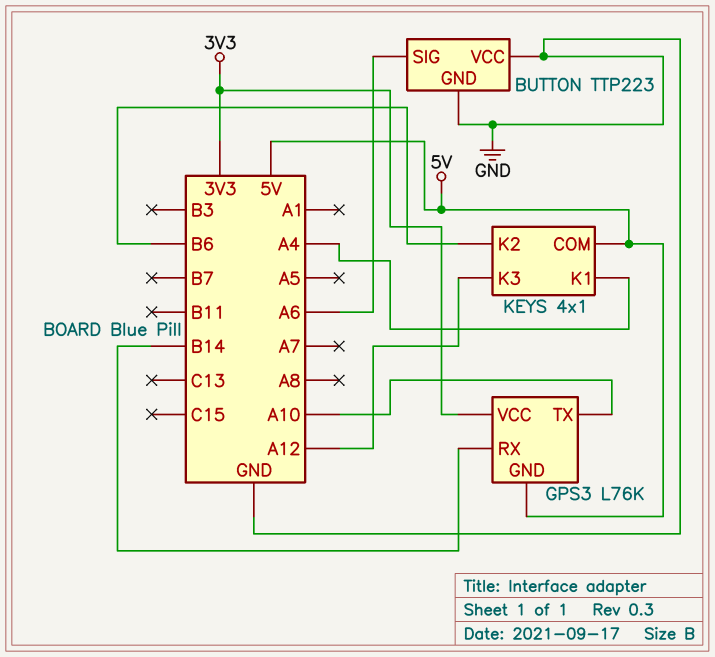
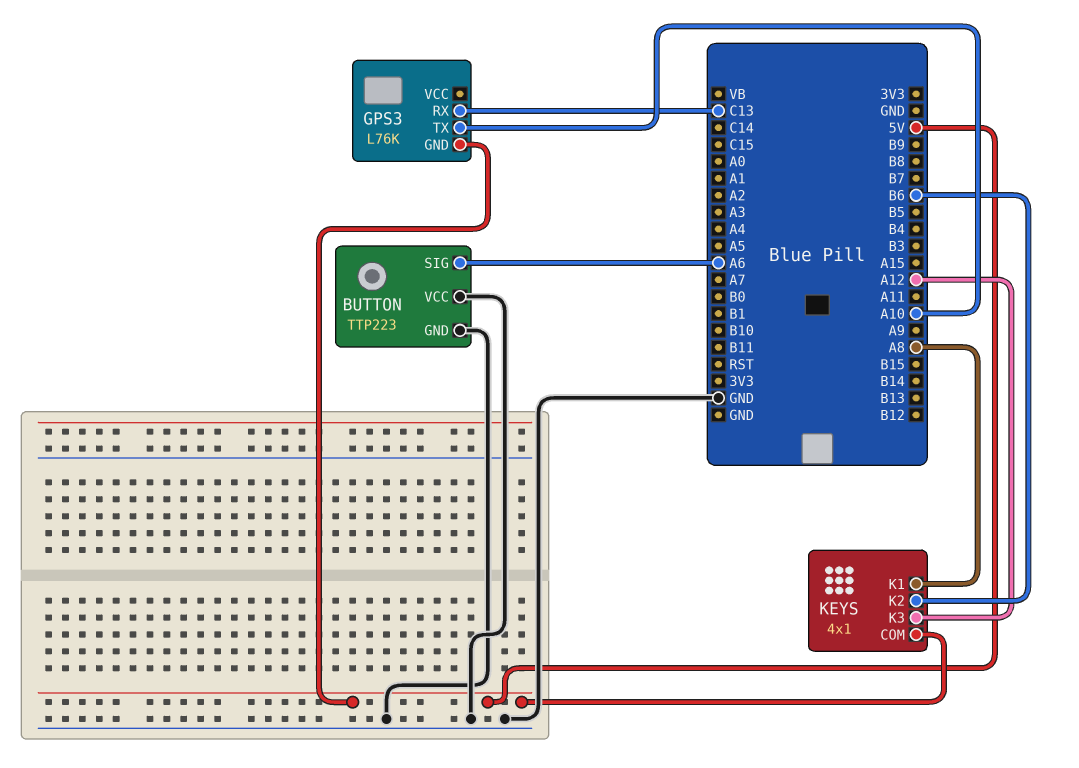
GPS3 pin RX: B14 -> C13
GPS3 pin VCC: 3V3 -> none
KEYS pin K1: A4 -> A8

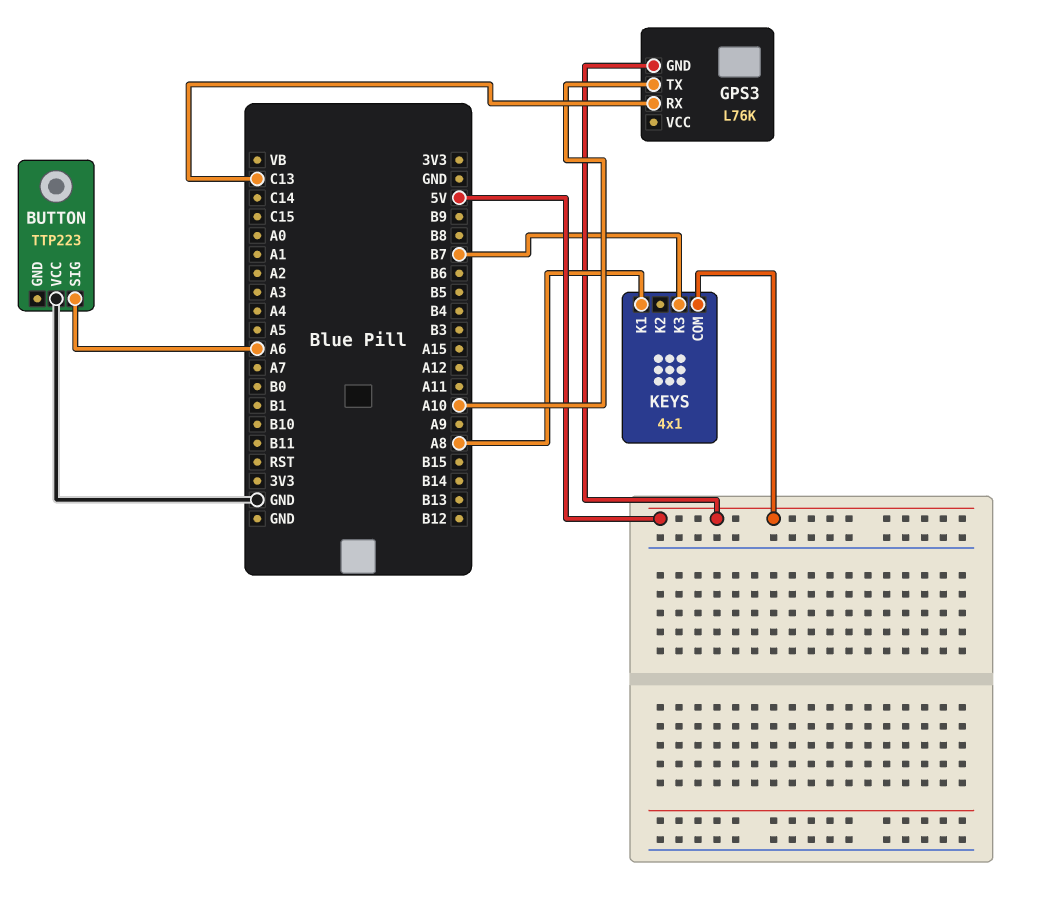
BUTTON pin GND: GND -> none
KEYS pin K2: B6 -> none
KEYS pin K3: A12 -> B7

